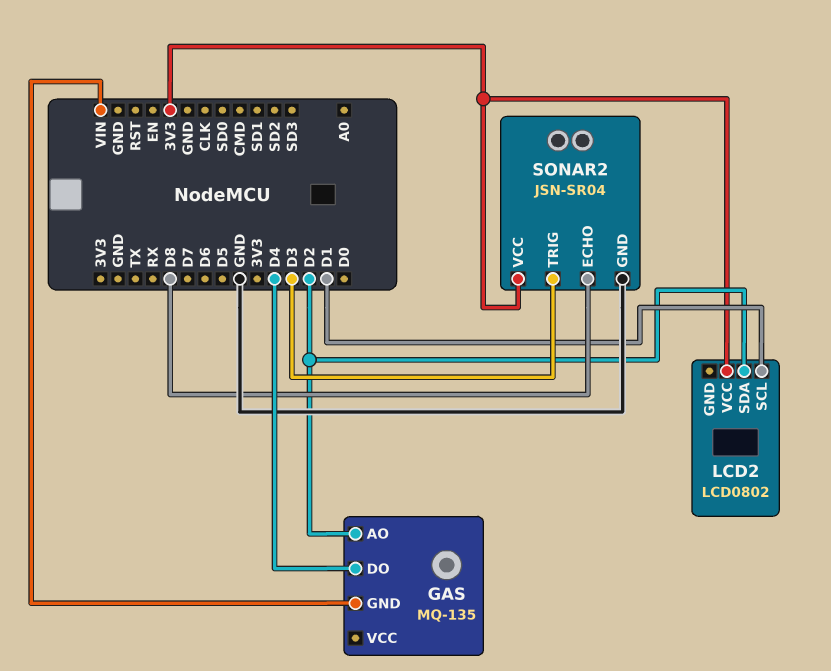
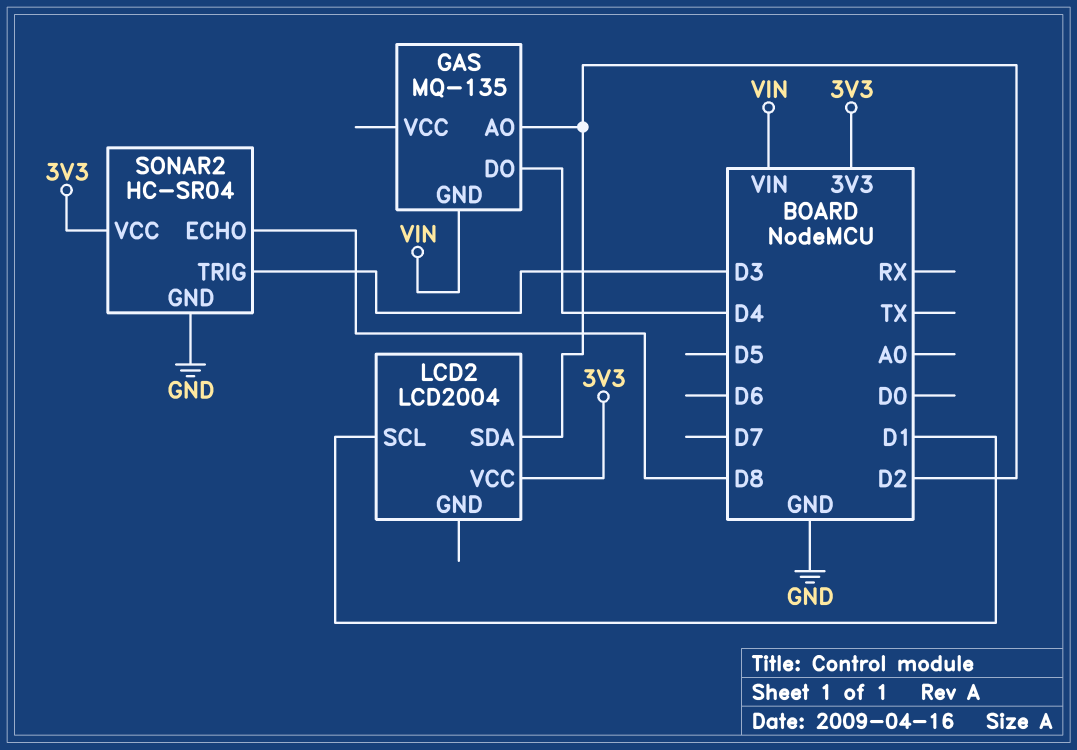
LCD2: LCD0802 -> LCD2004
SONAR2: JSN-SR04 -> HC-SR04

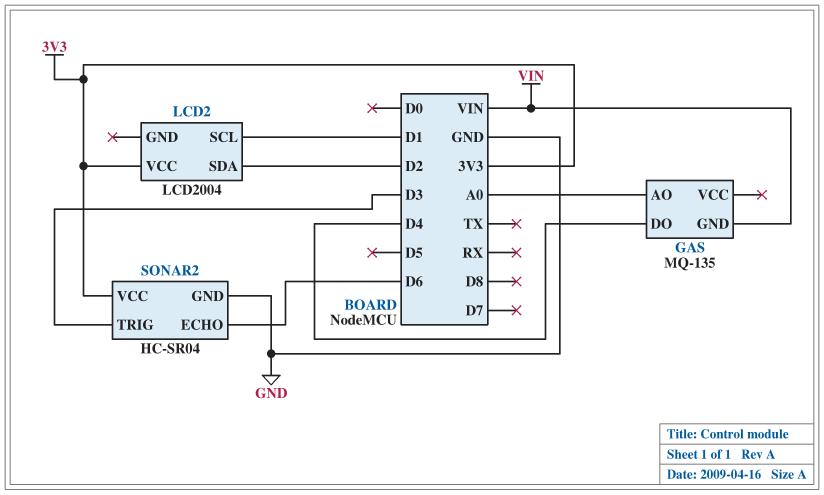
GAS pin AO: D2 -> A0
SONAR2 pin ECHO: D8 -> D6

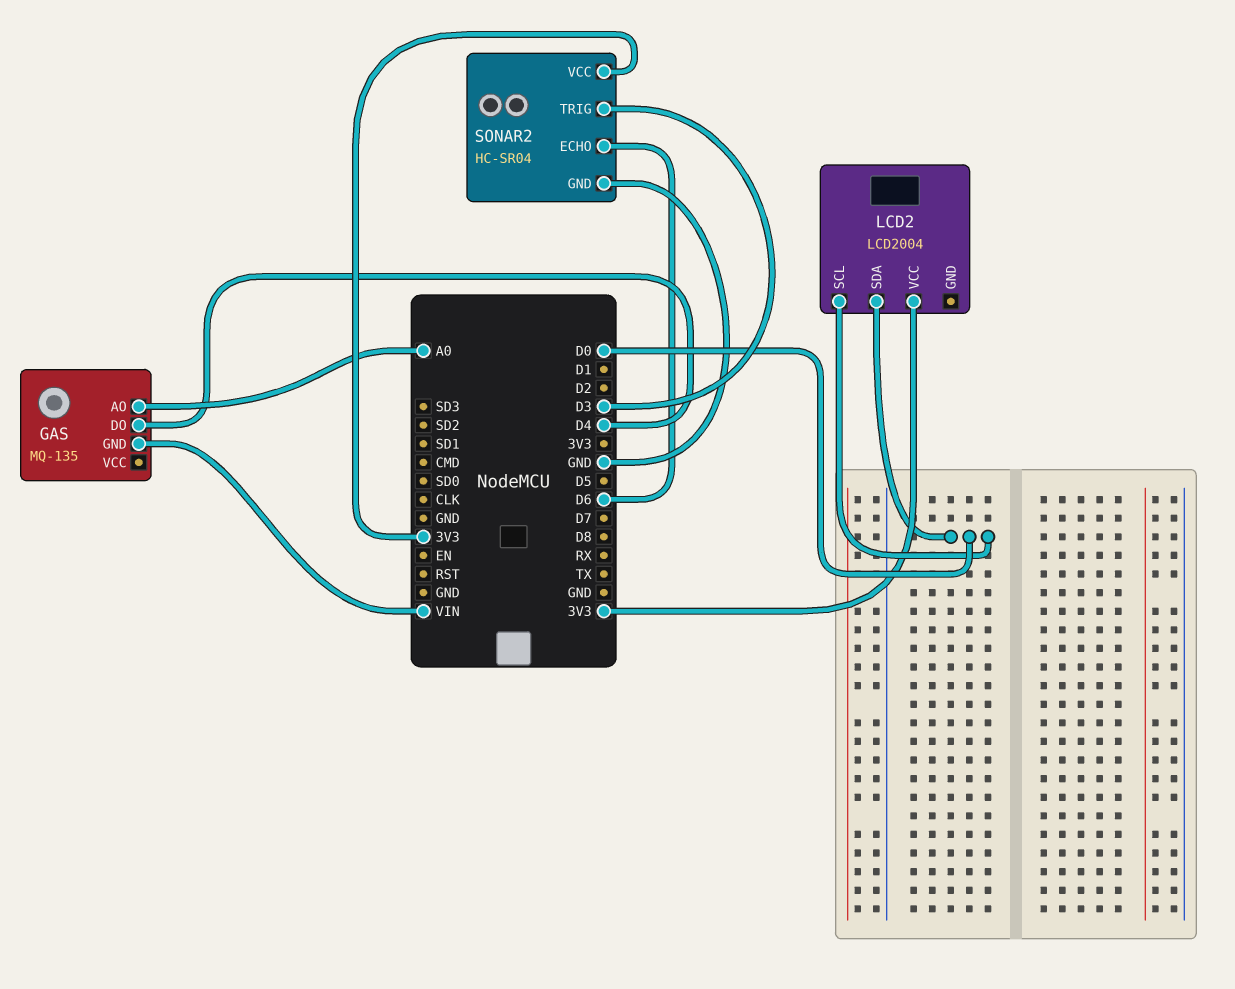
LCD2 pin SCL: D1 -> D0
LCD2 pin SDA: D2 -> D0

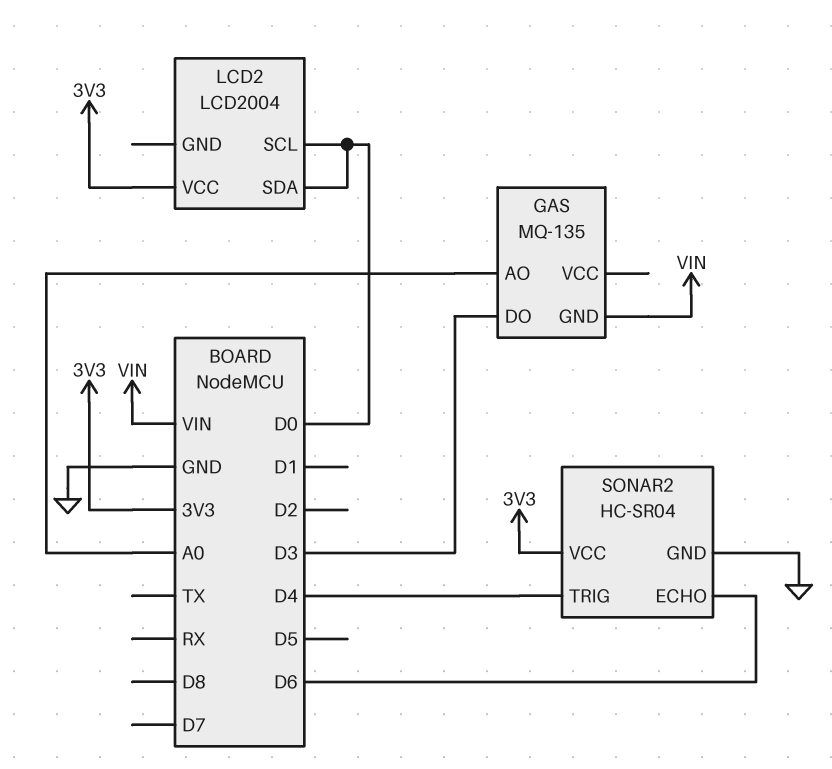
GAS pin DO: D4 -> D3
SONAR2 pin TRIG: D3 -> D4

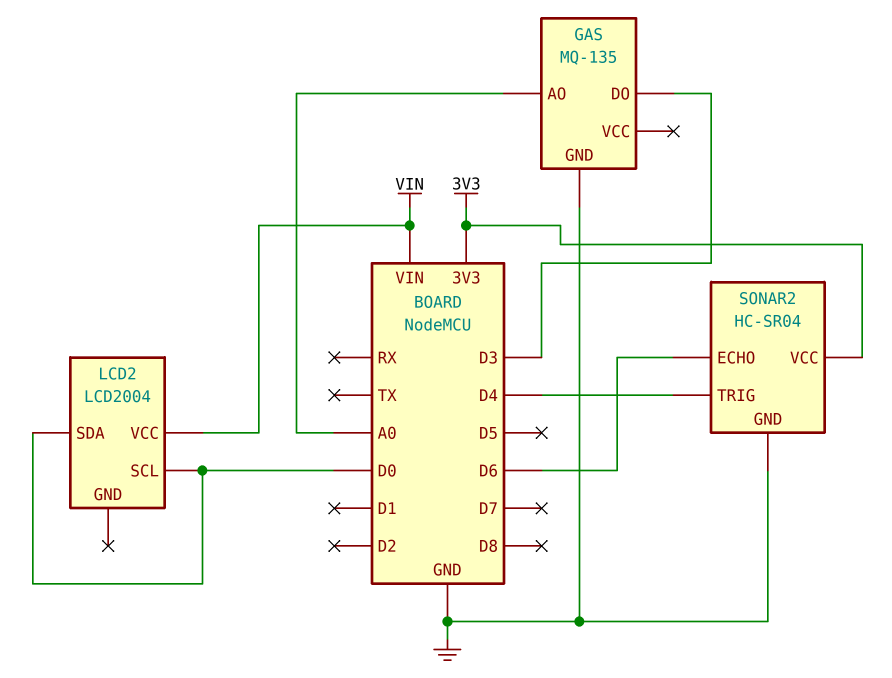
GAS pin GND: VIN -> GND
LCD2 pin VCC: 3V3 -> VIN

